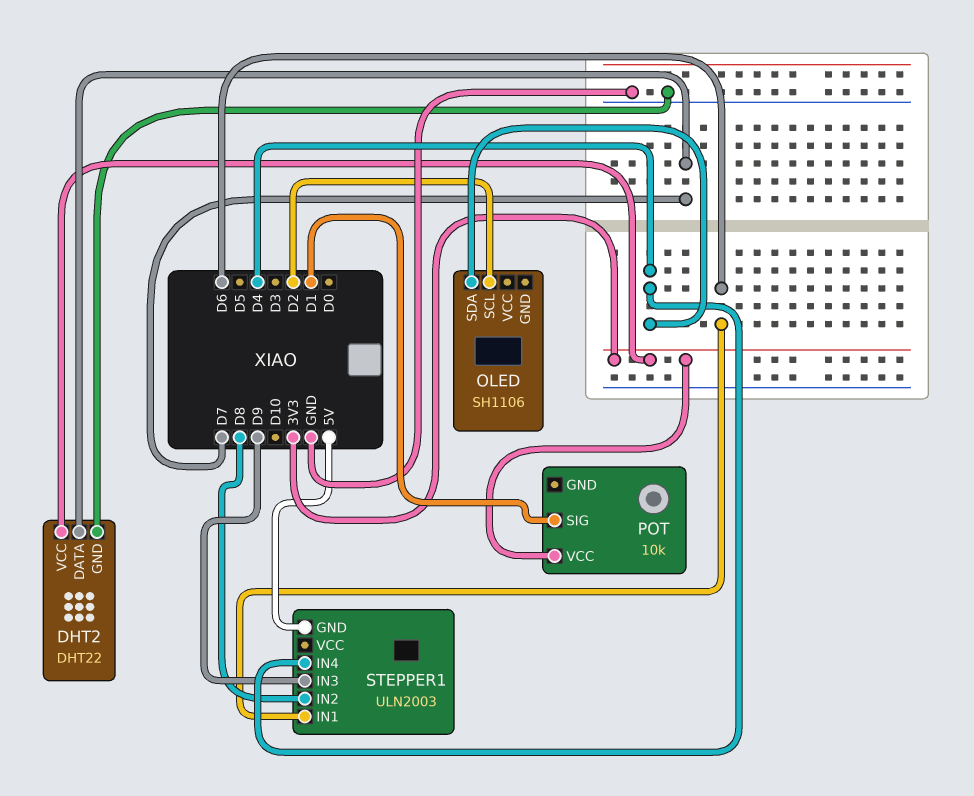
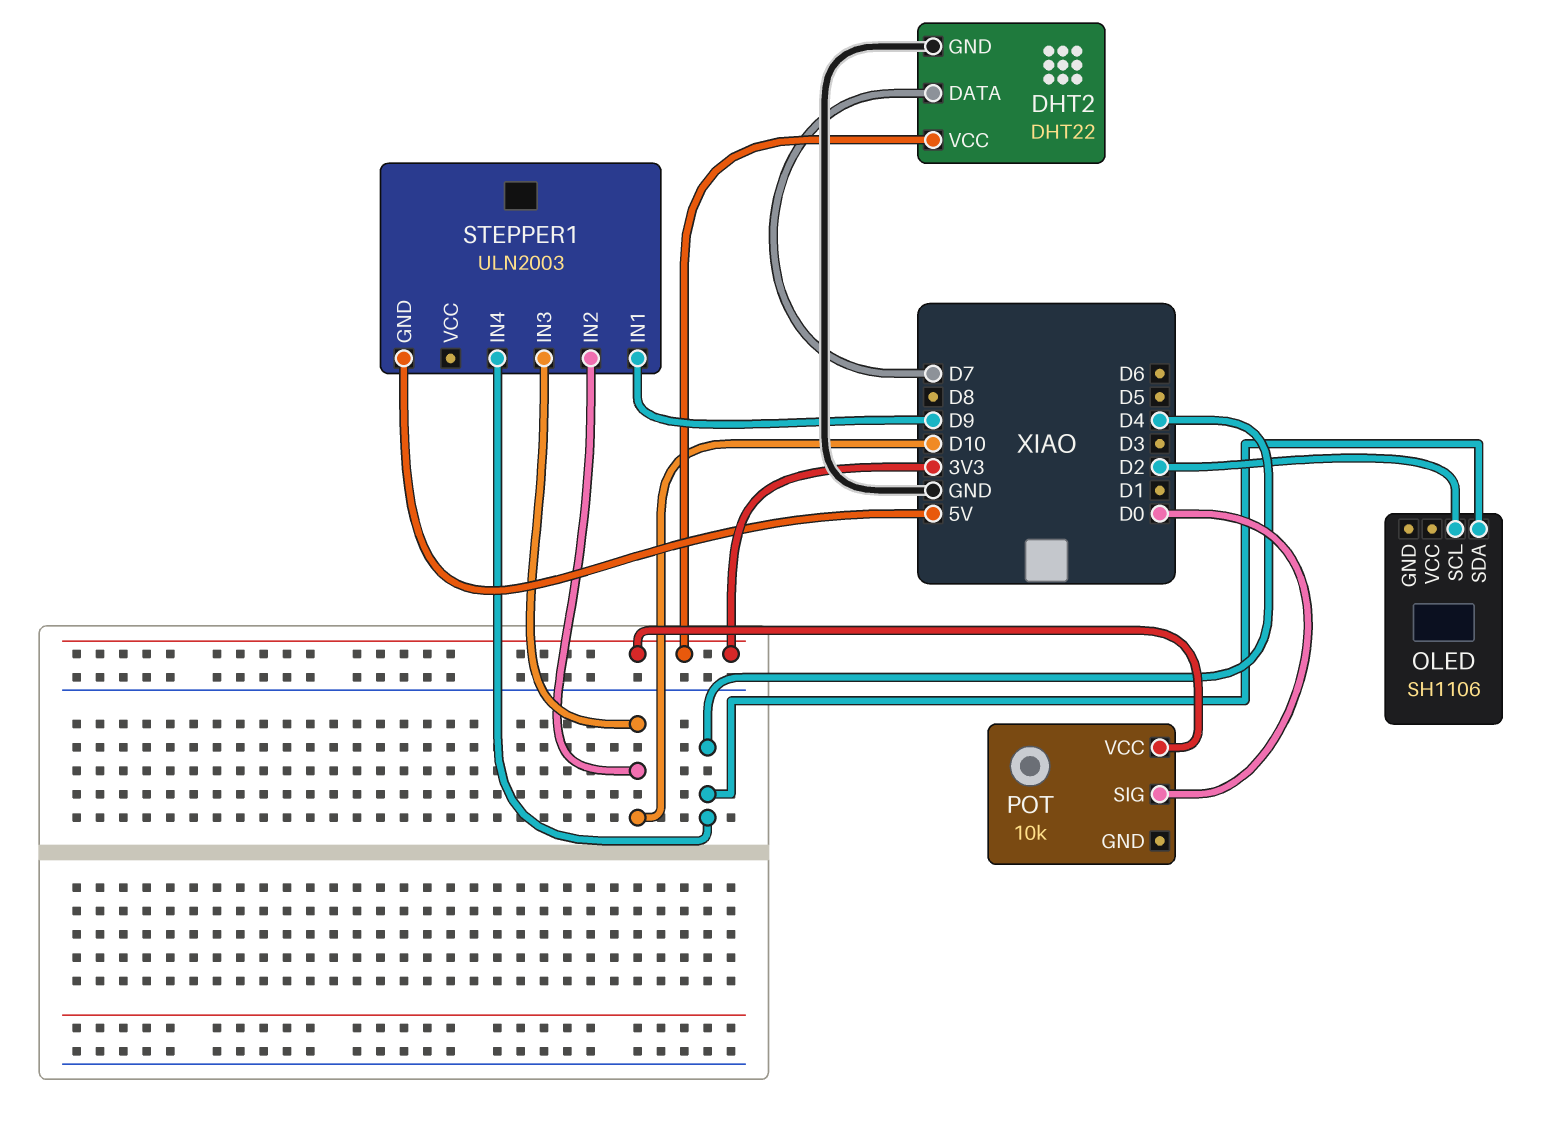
POT pin SIG: D1 -> D0
STEPPER1 pin IN1: D6 -> D9
STEPPER1 pin IN2: D8 -> D10
STEPPER1 pin IN3: D9 -> D10

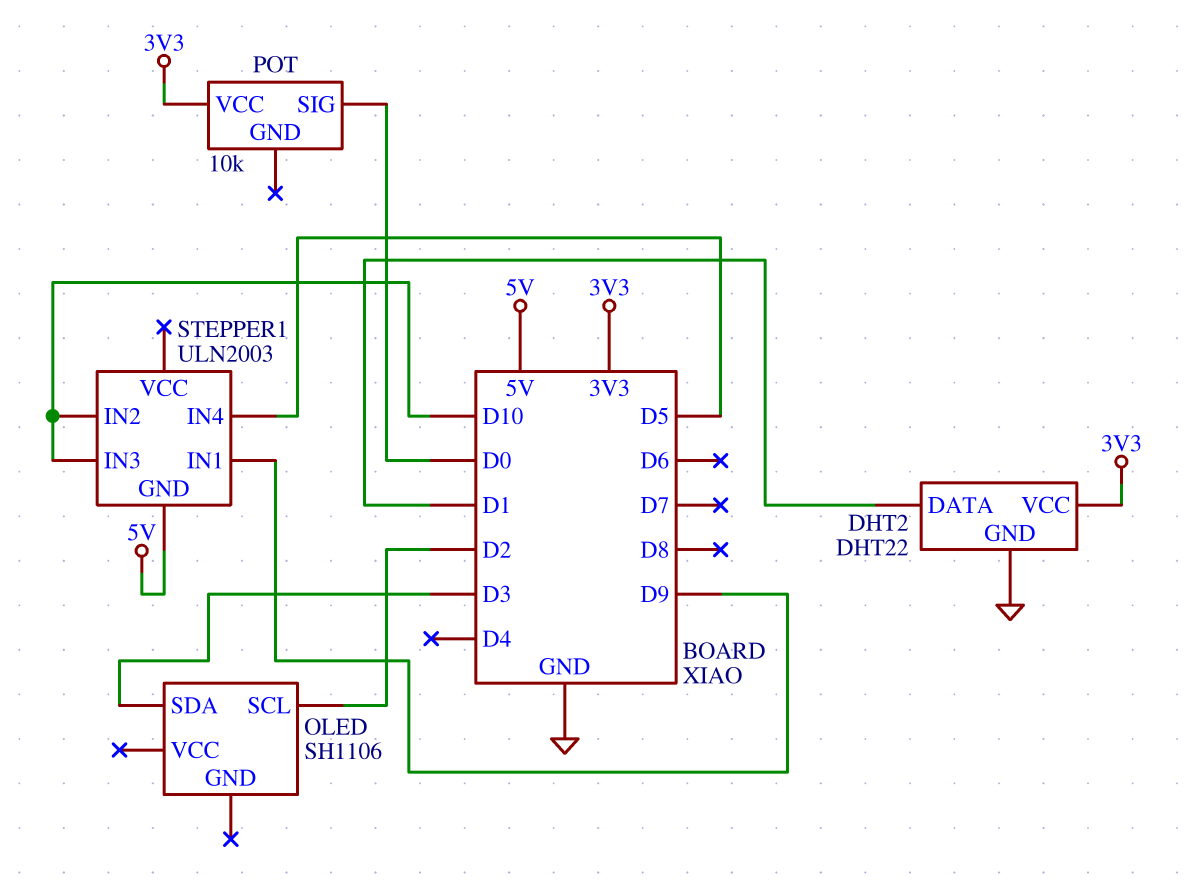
DHT2 pin DATA: D7 -> D1
OLED pin SDA: D4 -> D3
STEPPER1 pin IN4: D4 -> D5

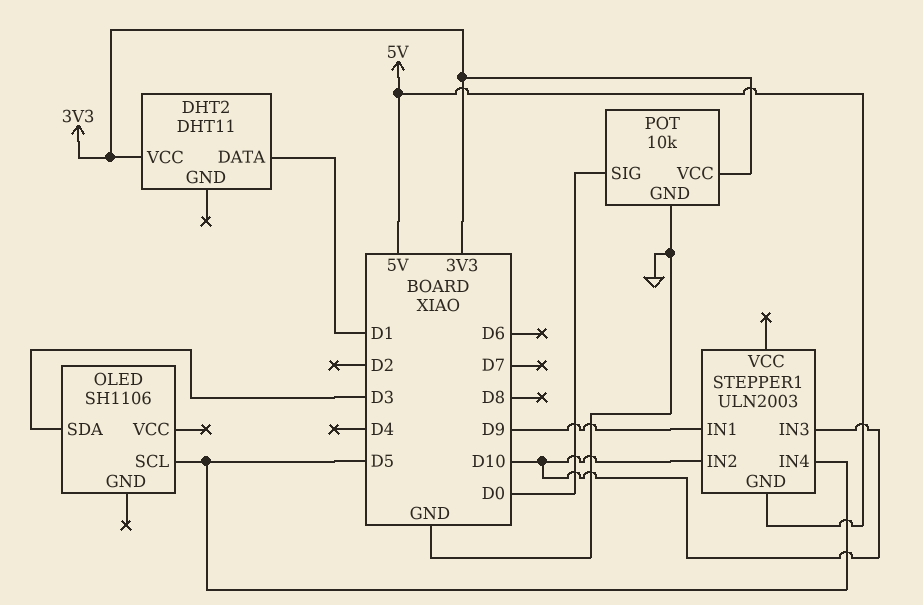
DHT2: DHT22 -> DHT11
DHT2 pin GND: GND -> none
OLED pin SCL: D2 -> D5
POT pin GND: none -> GND

